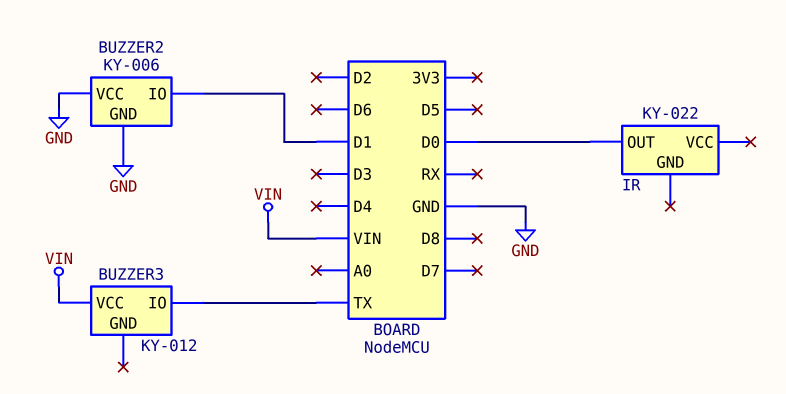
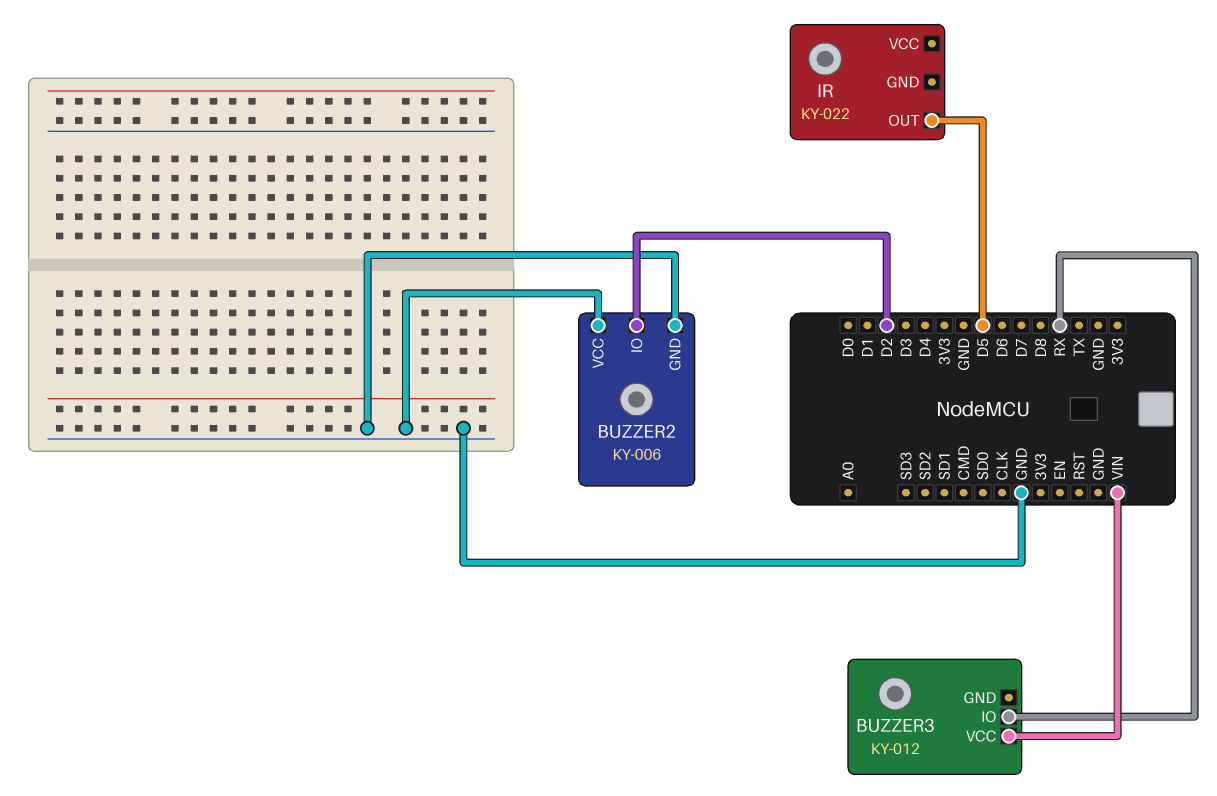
BUZZER2 pin IO: D1 -> D2
BUZZER3 pin IO: TX -> RX
IR pin OUT: D0 -> D5

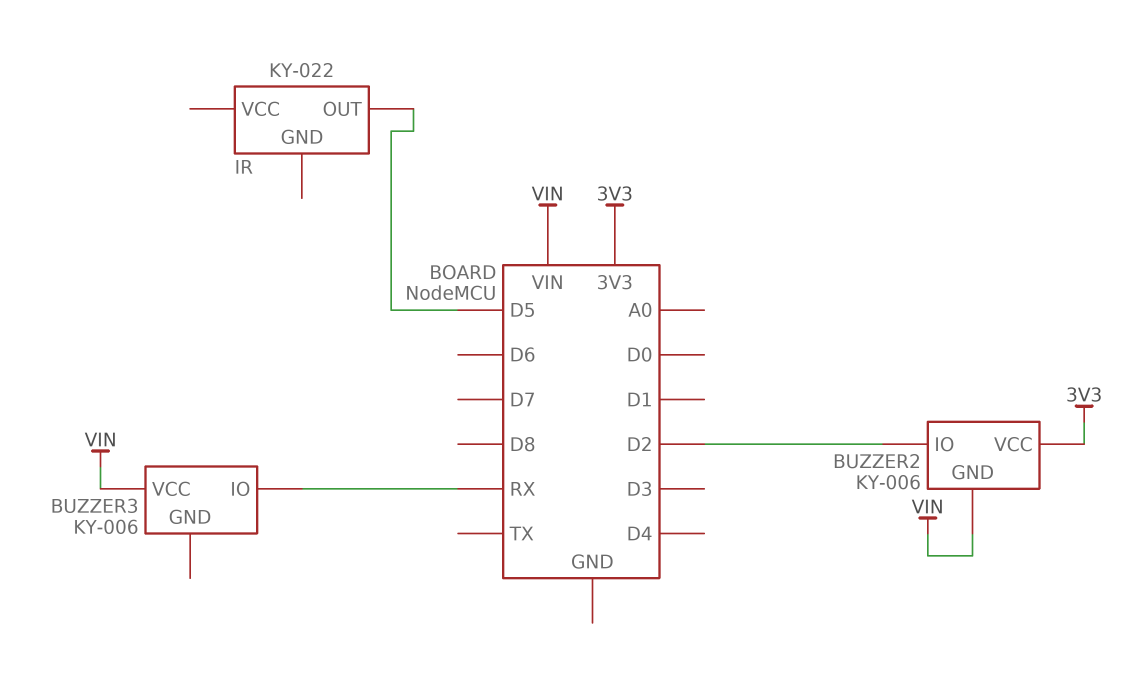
BUZZER2 pin GND: GND -> VIN
BUZZER2 pin VCC: GND -> 3V3
BUZZER3: KY-012 -> KY-006

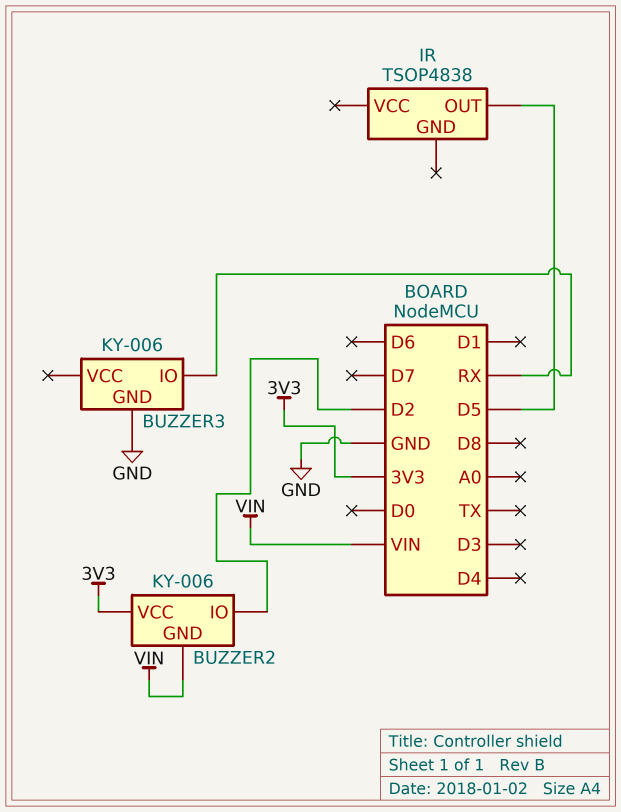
BUZZER3 pin GND: none -> GND
BUZZER3 pin VCC: VIN -> none
IR: KY-022 -> TSOP4838

